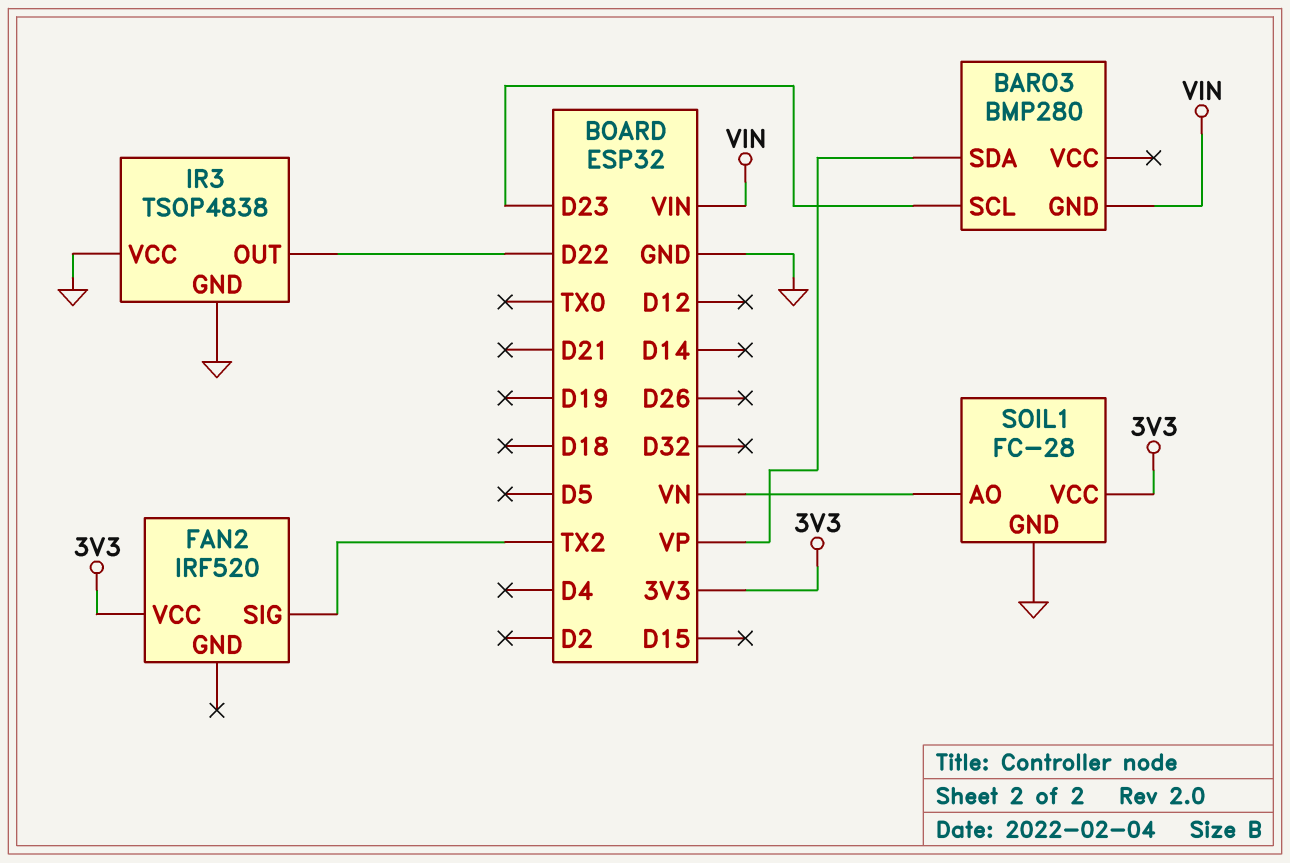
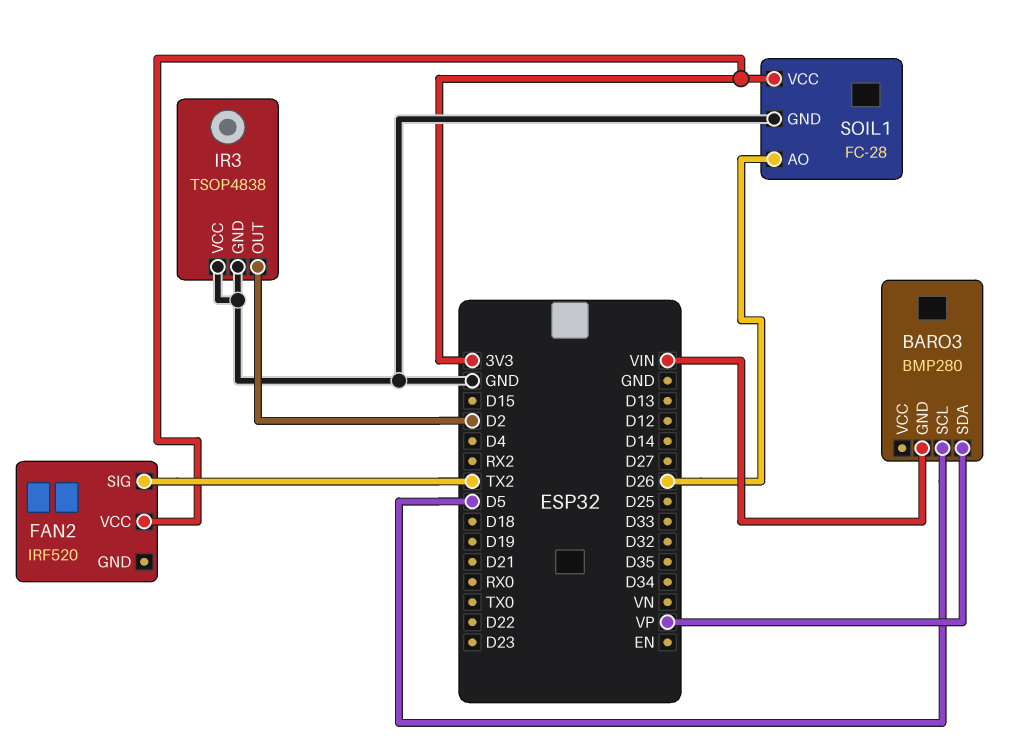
BARO3 pin SCL: D23 -> D5
IR3 pin OUT: D22 -> D2
SOIL1 pin AO: VN -> D26

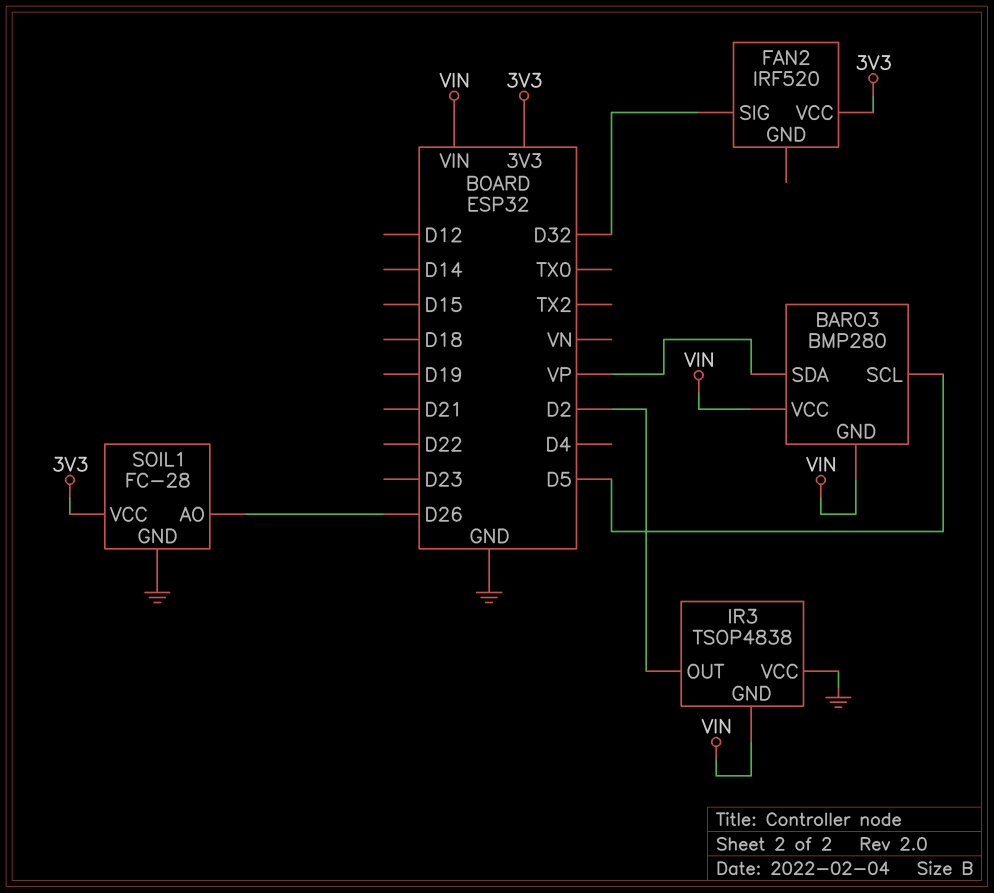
BARO3 pin VCC: none -> VIN
FAN2 pin SIG: TX2 -> D32
IR3 pin GND: GND -> VIN

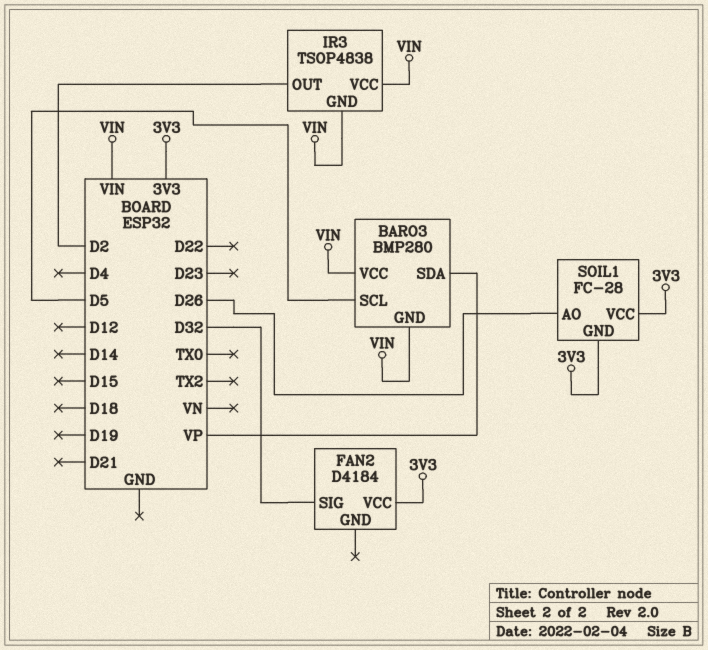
FAN2: IRF520 -> D4184
IR3 pin VCC: GND -> VIN
SOIL1 pin GND: GND -> 3V3

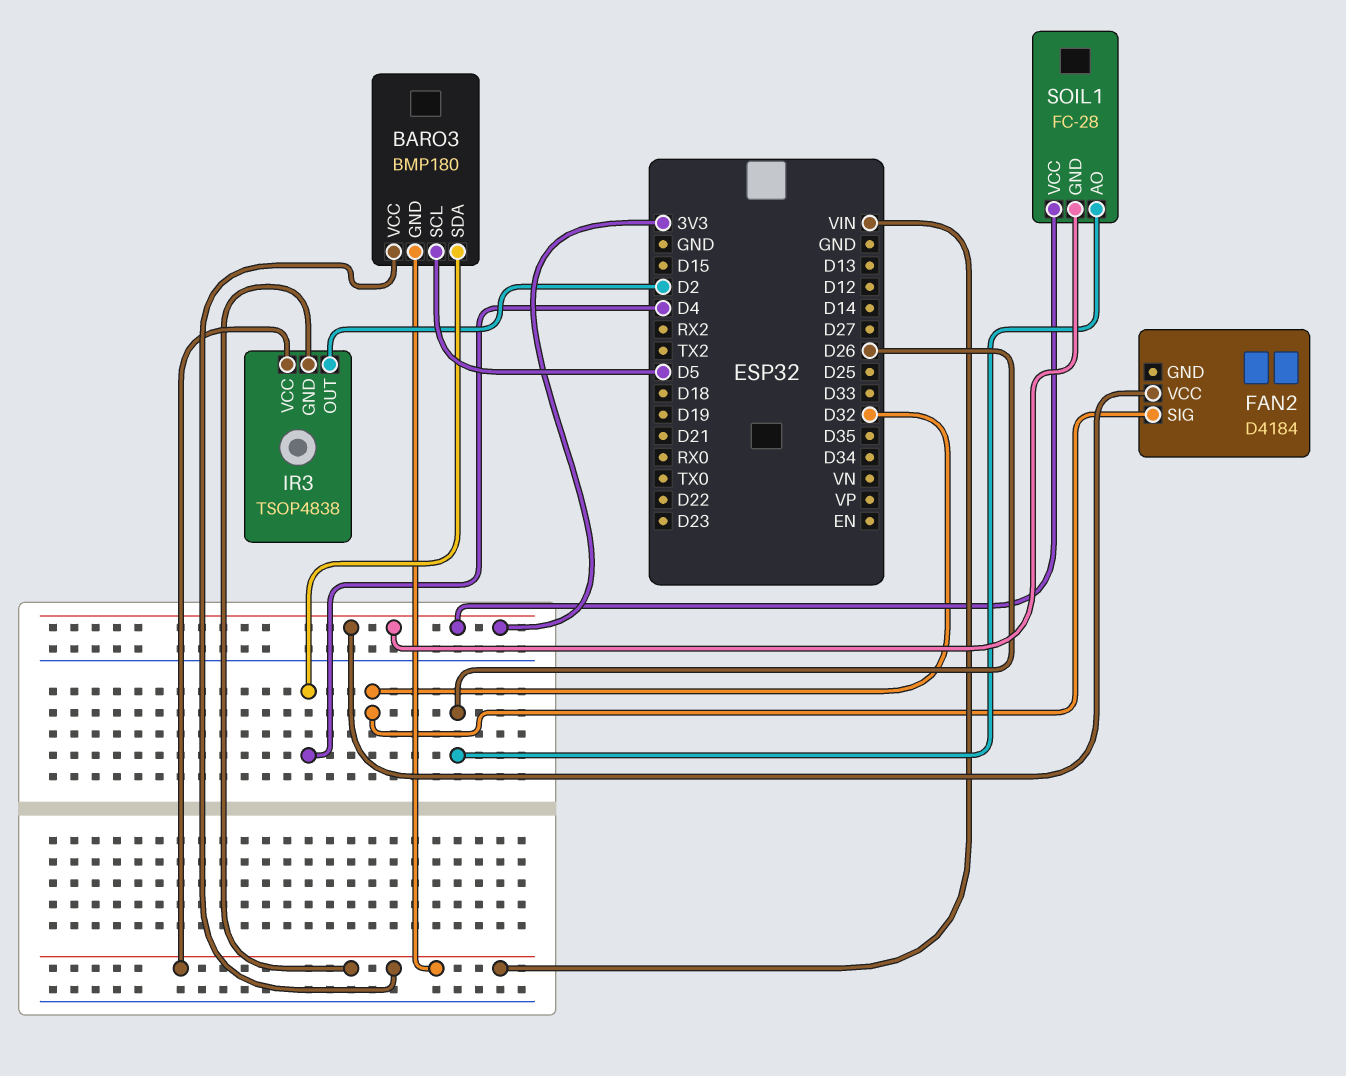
BARO3: BMP280 -> BMP180
BARO3 pin SDA: VP -> D4

